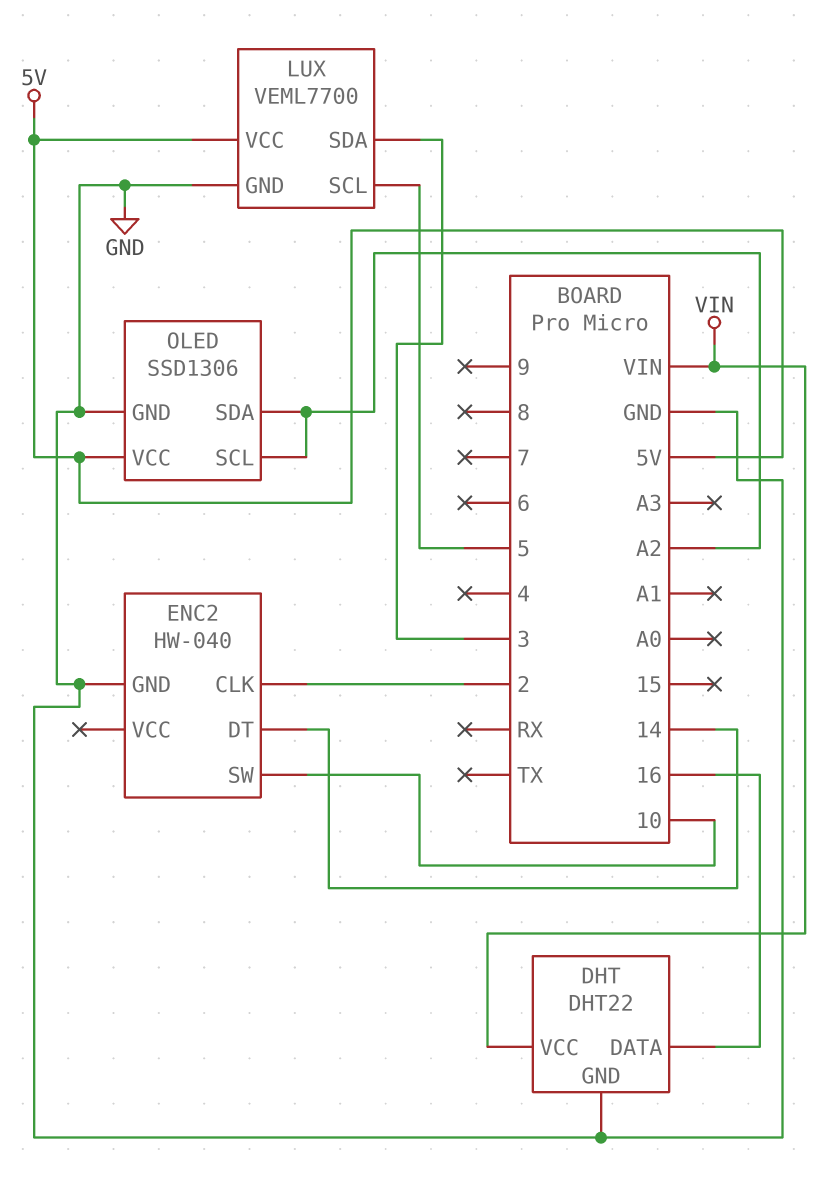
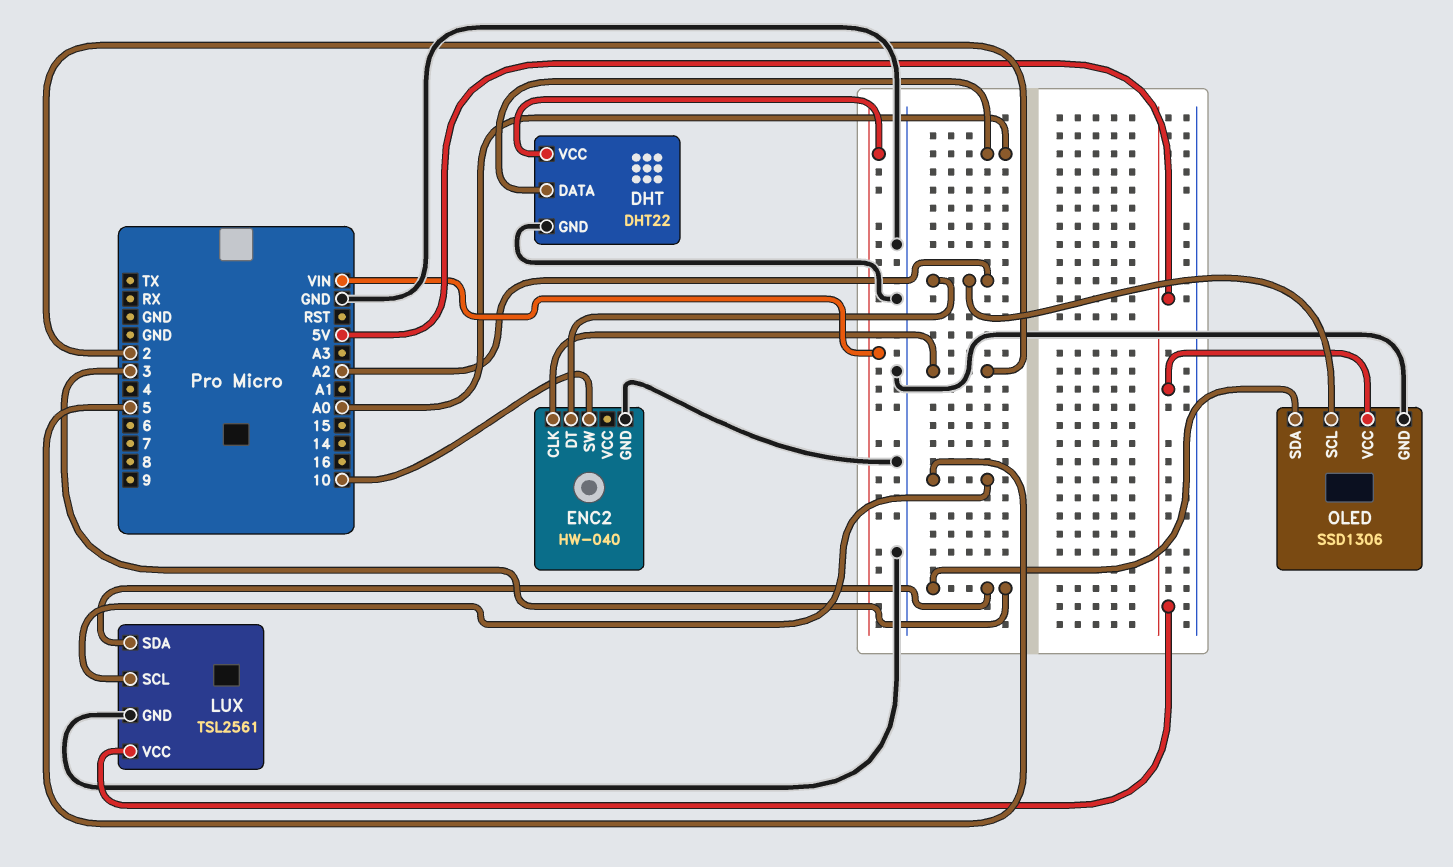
DHT pin DATA: 16 -> A0
ENC2 pin DT: 14 -> A2
LUX: VEML7700 -> TSL2561
OLED pin SDA: A2 -> 3

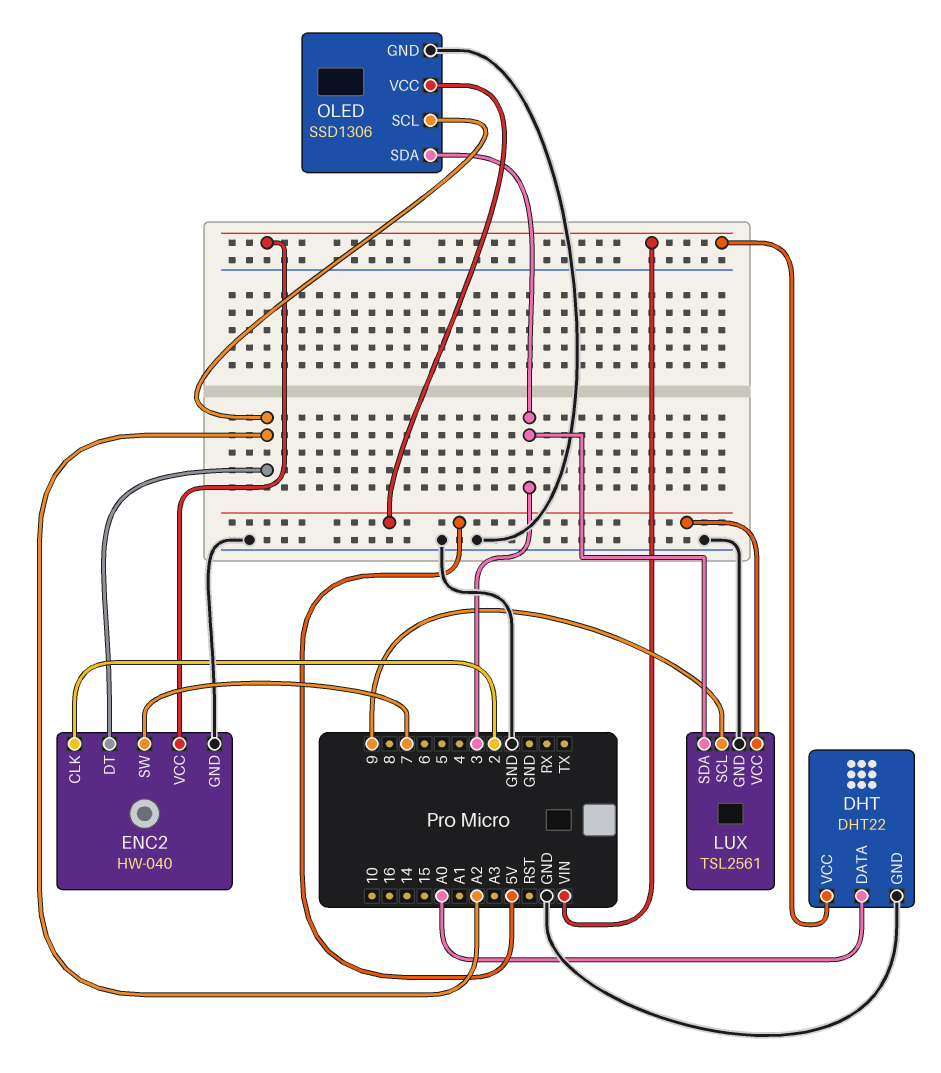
ENC2 pin SW: 10 -> 7
ENC2 pin VCC: none -> VIN
LUX pin SCL: 5 -> 9

